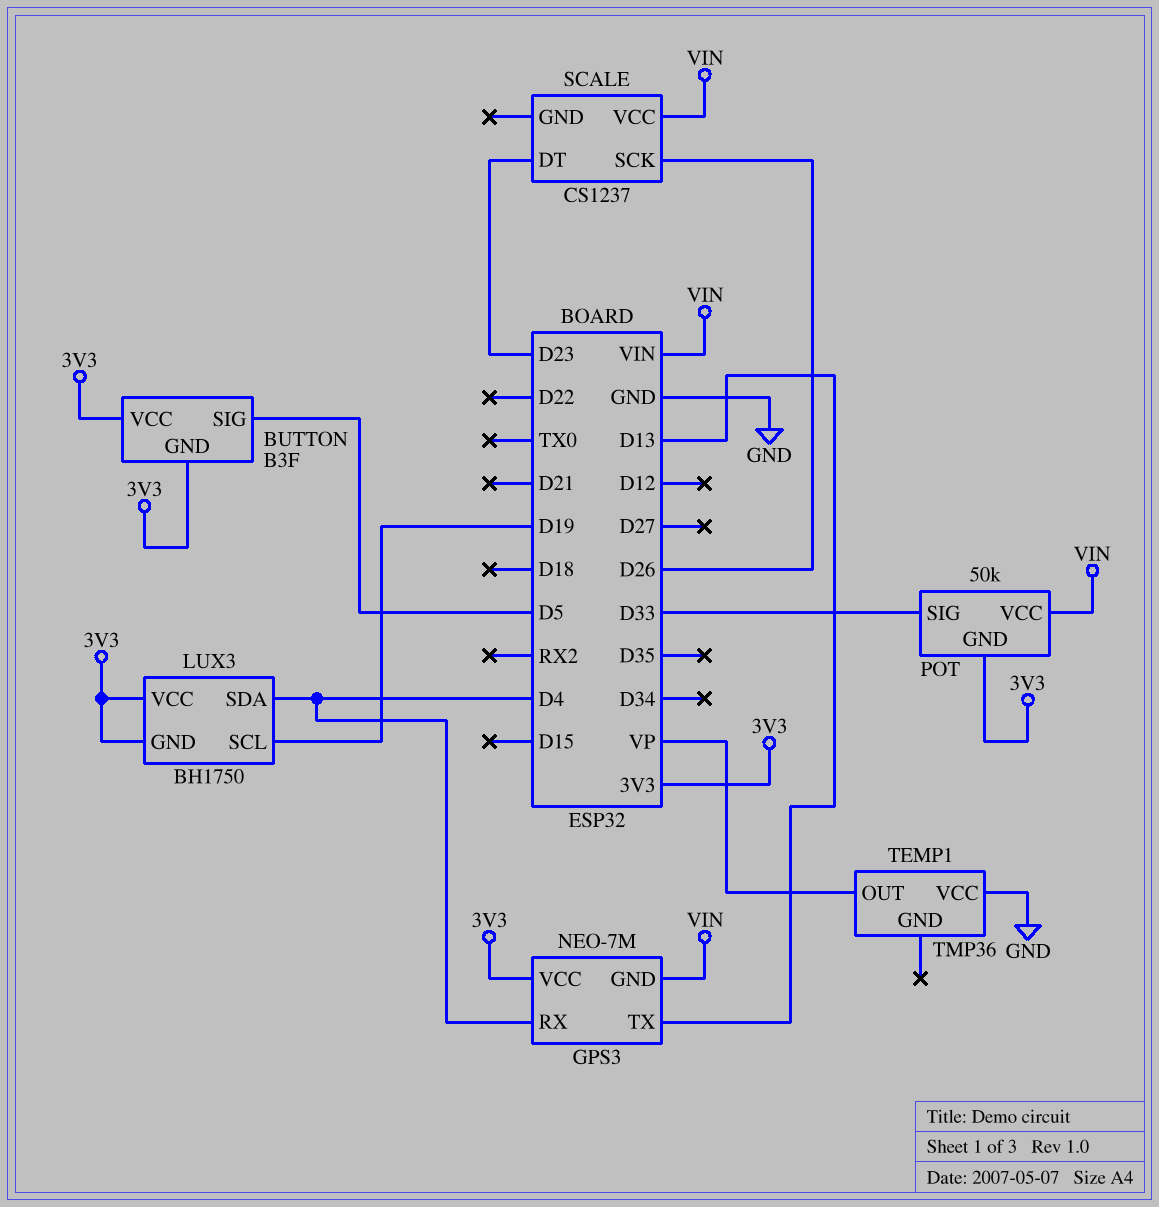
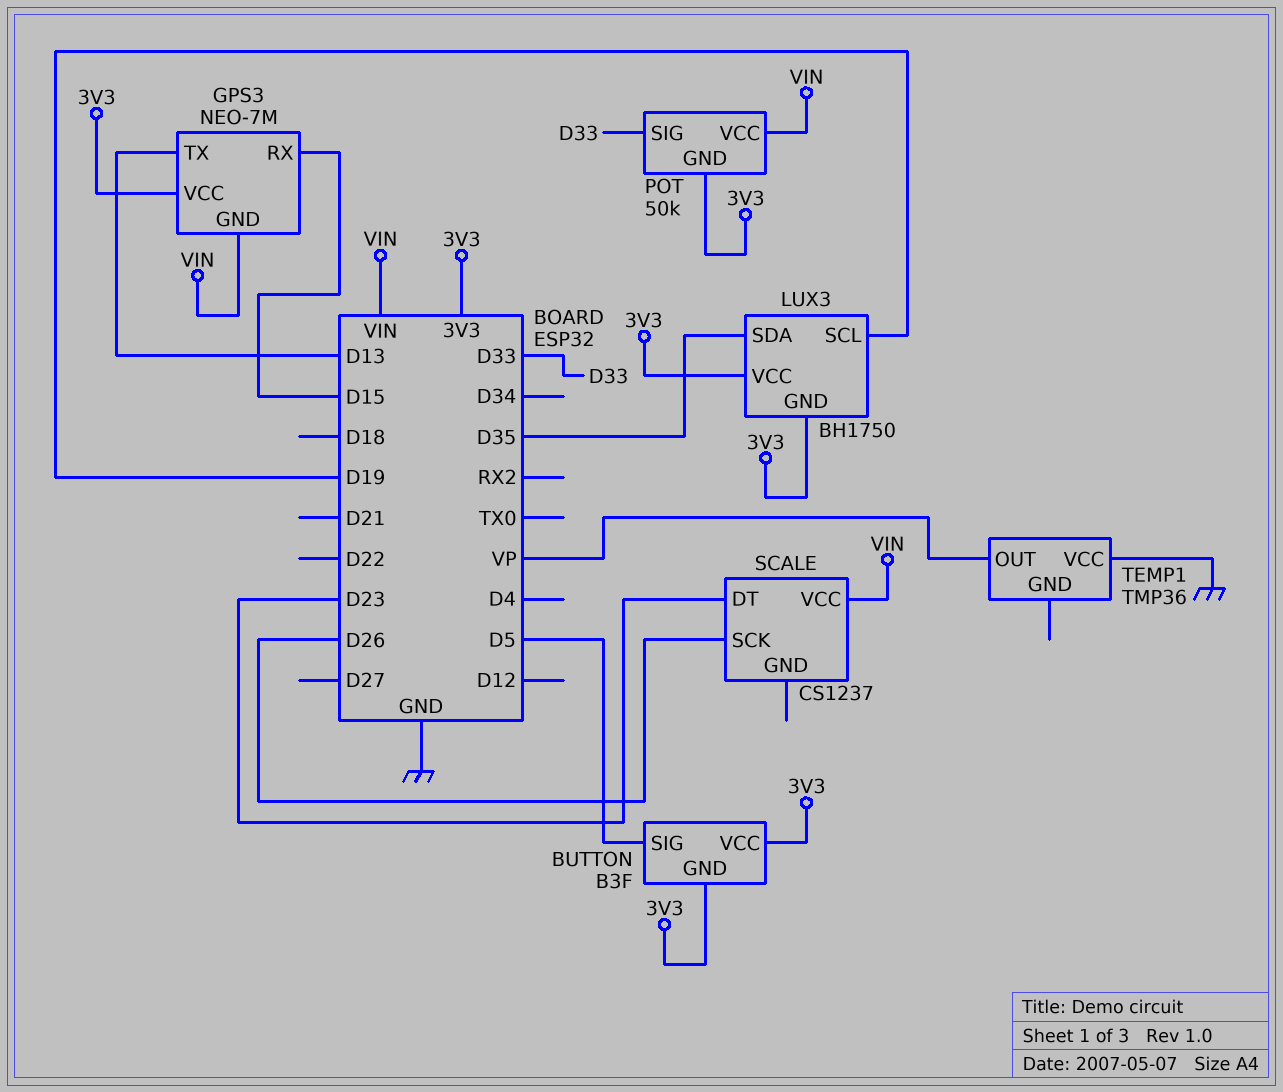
GPS3 pin RX: D4 -> D15
LUX3 pin SDA: D4 -> D35

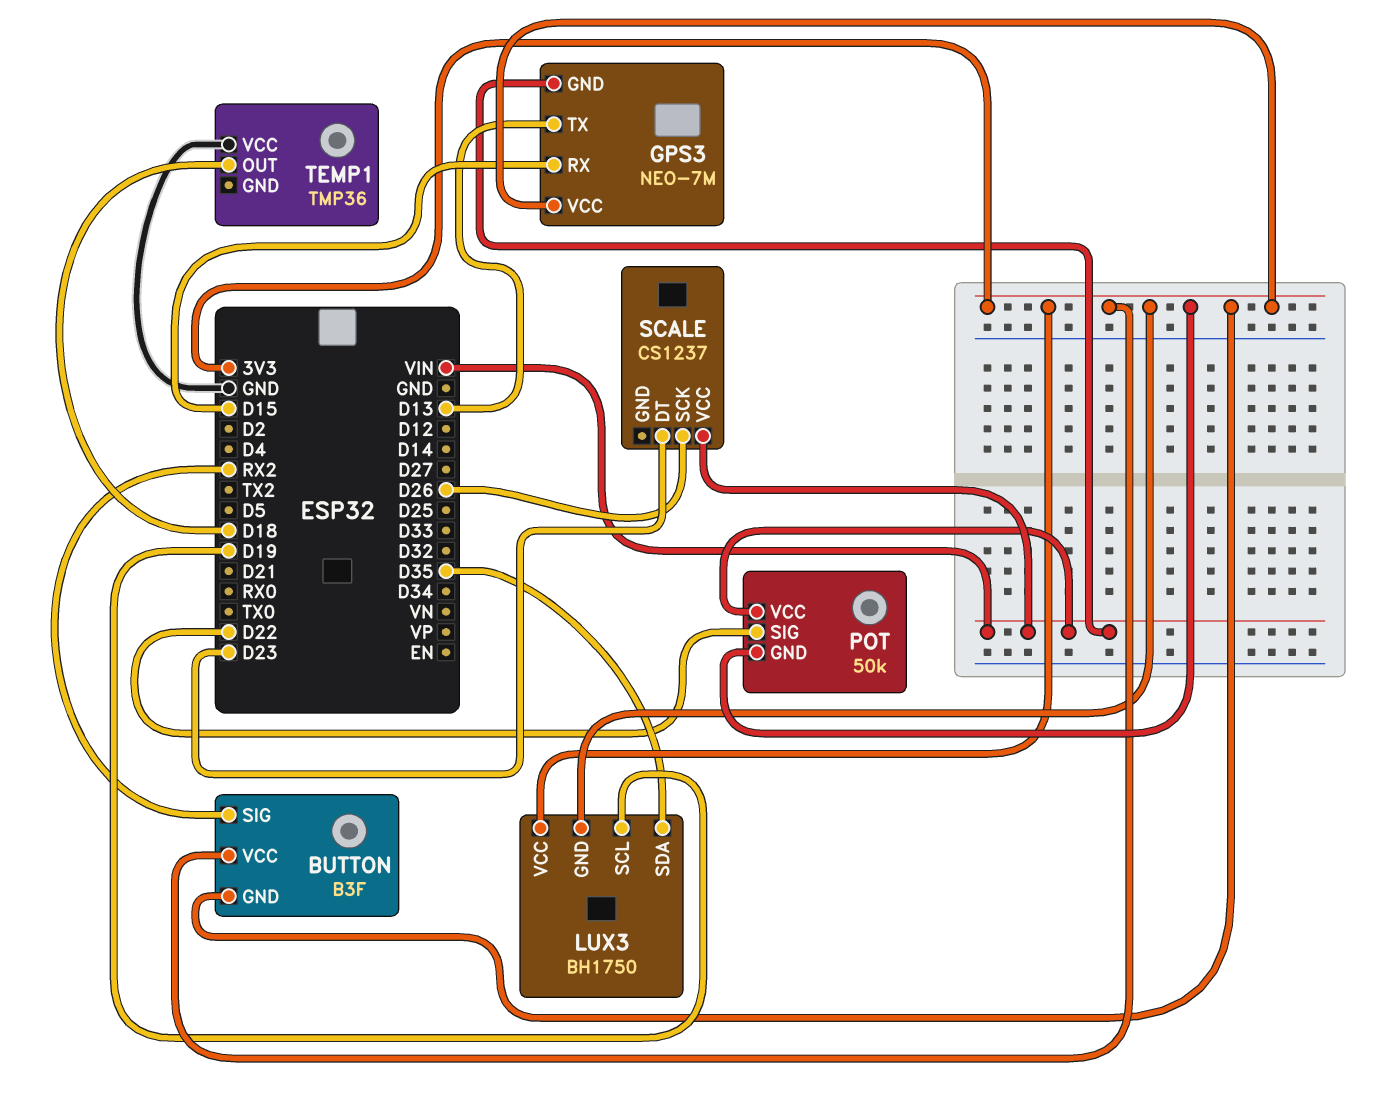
BUTTON pin SIG: D5 -> RX2
POT pin SIG: D33 -> D22
TEMP1 pin OUT: VP -> D18

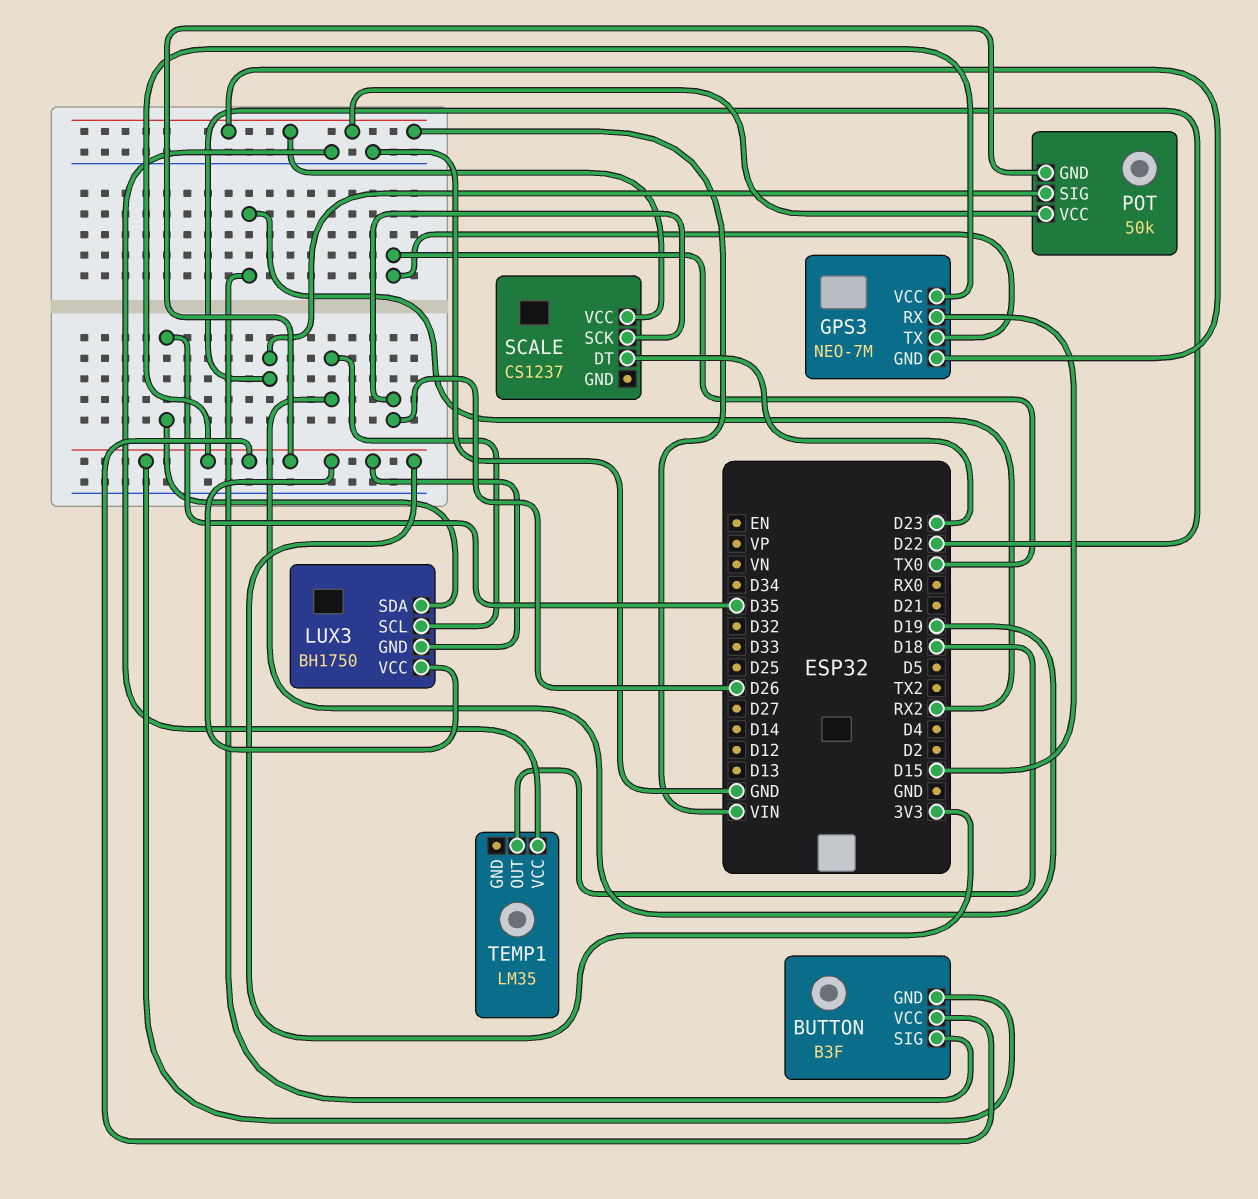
GPS3 pin TX: D13 -> TX0
TEMP1: TMP36 -> LM35

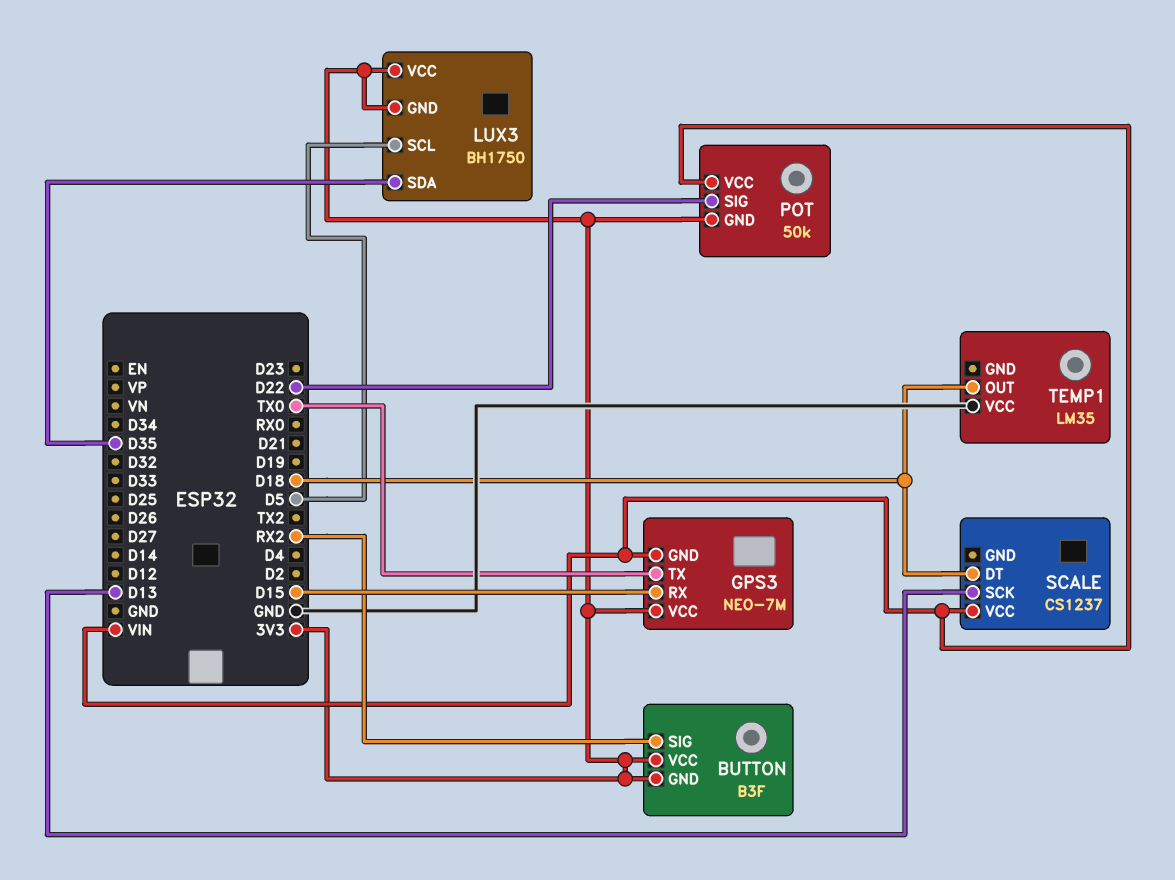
LUX3 pin SCL: D19 -> D5
SCALE pin DT: D23 -> D18
SCALE pin SCK: D26 -> D13

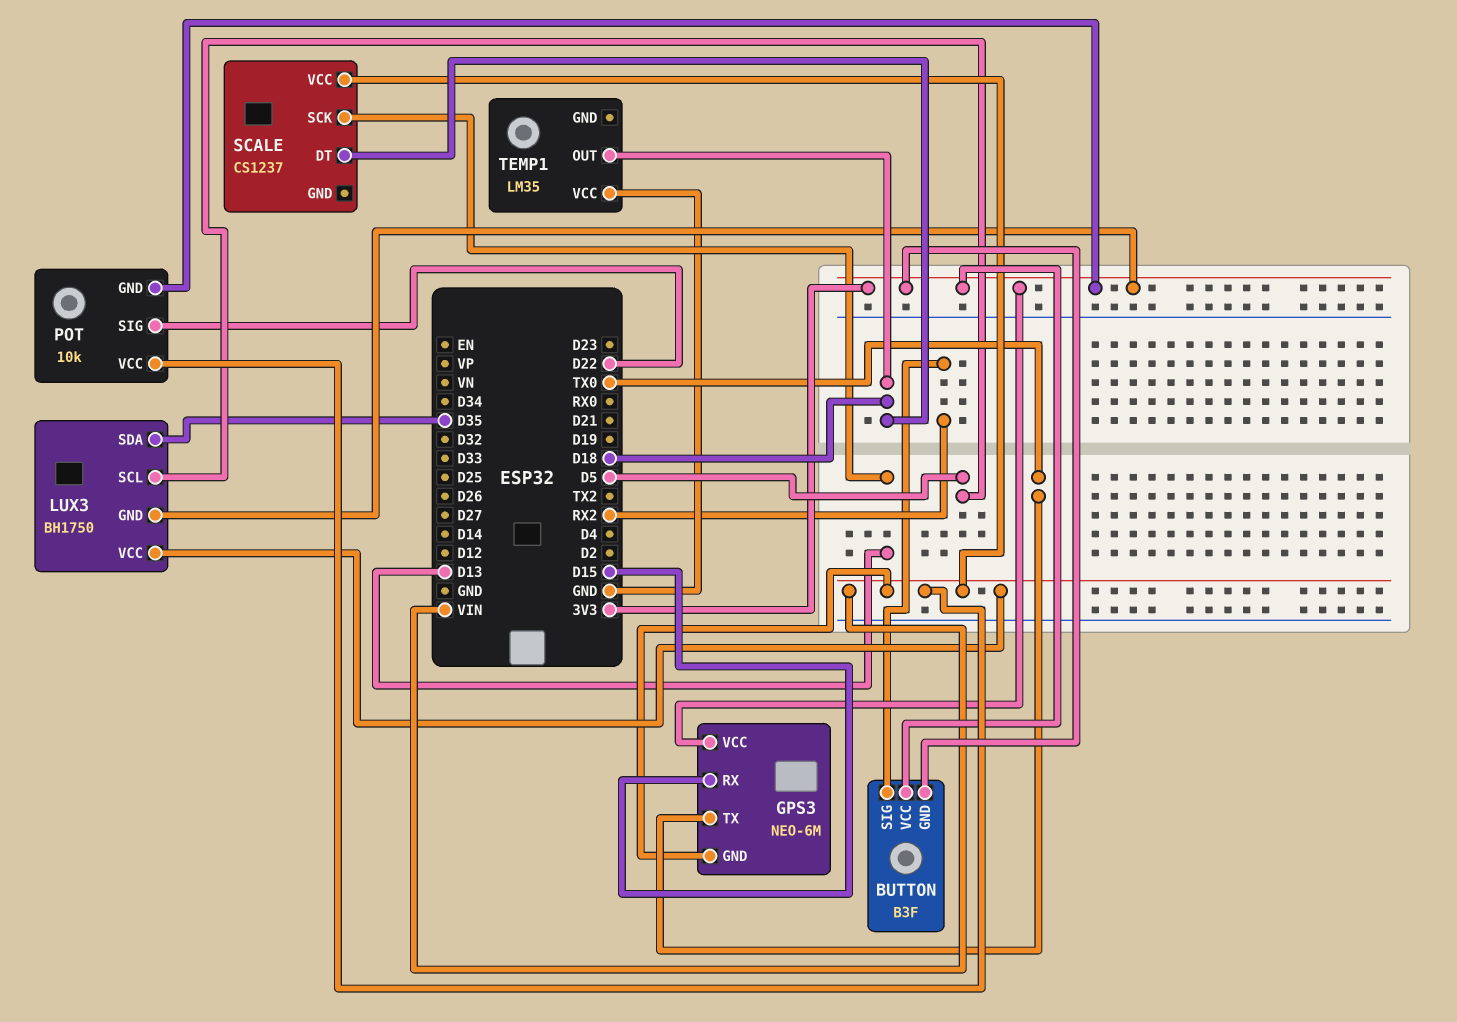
GPS3: NEO-7M -> NEO-6M
LUX3 pin VCC: 3V3 -> VIN
POT: 50k -> 10k

